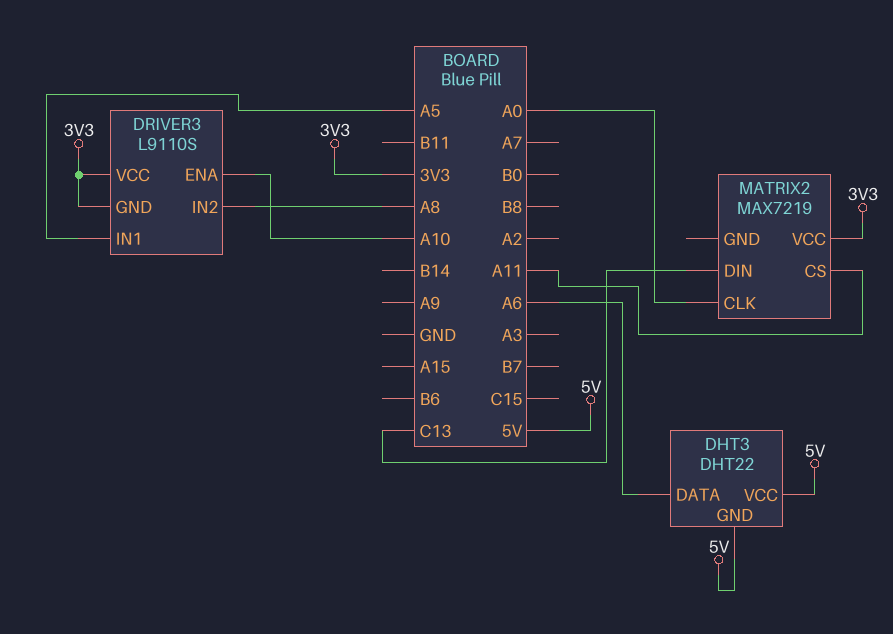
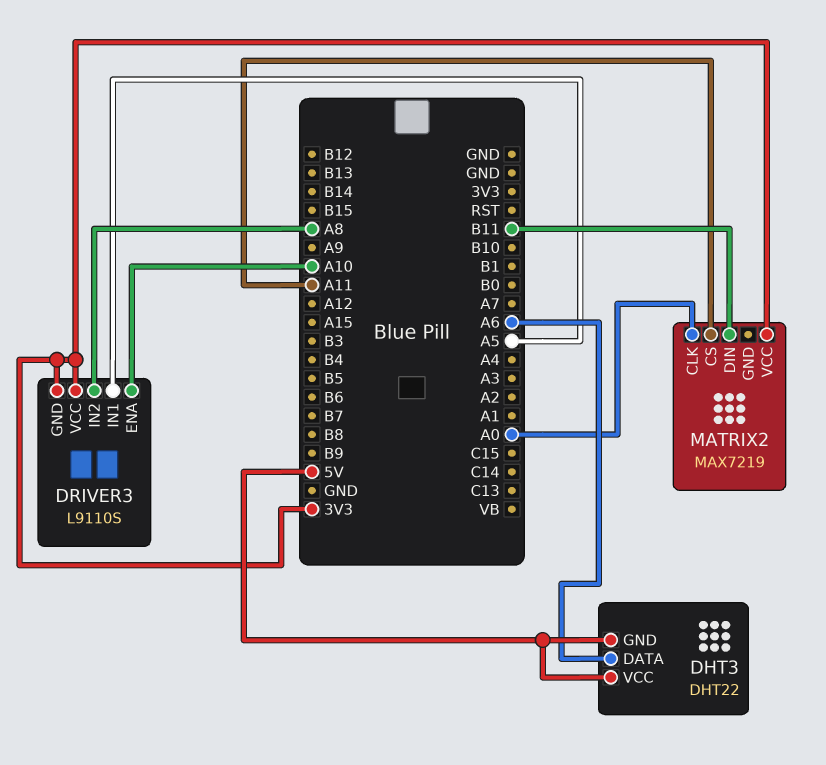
MATRIX2 pin DIN: C13 -> B11

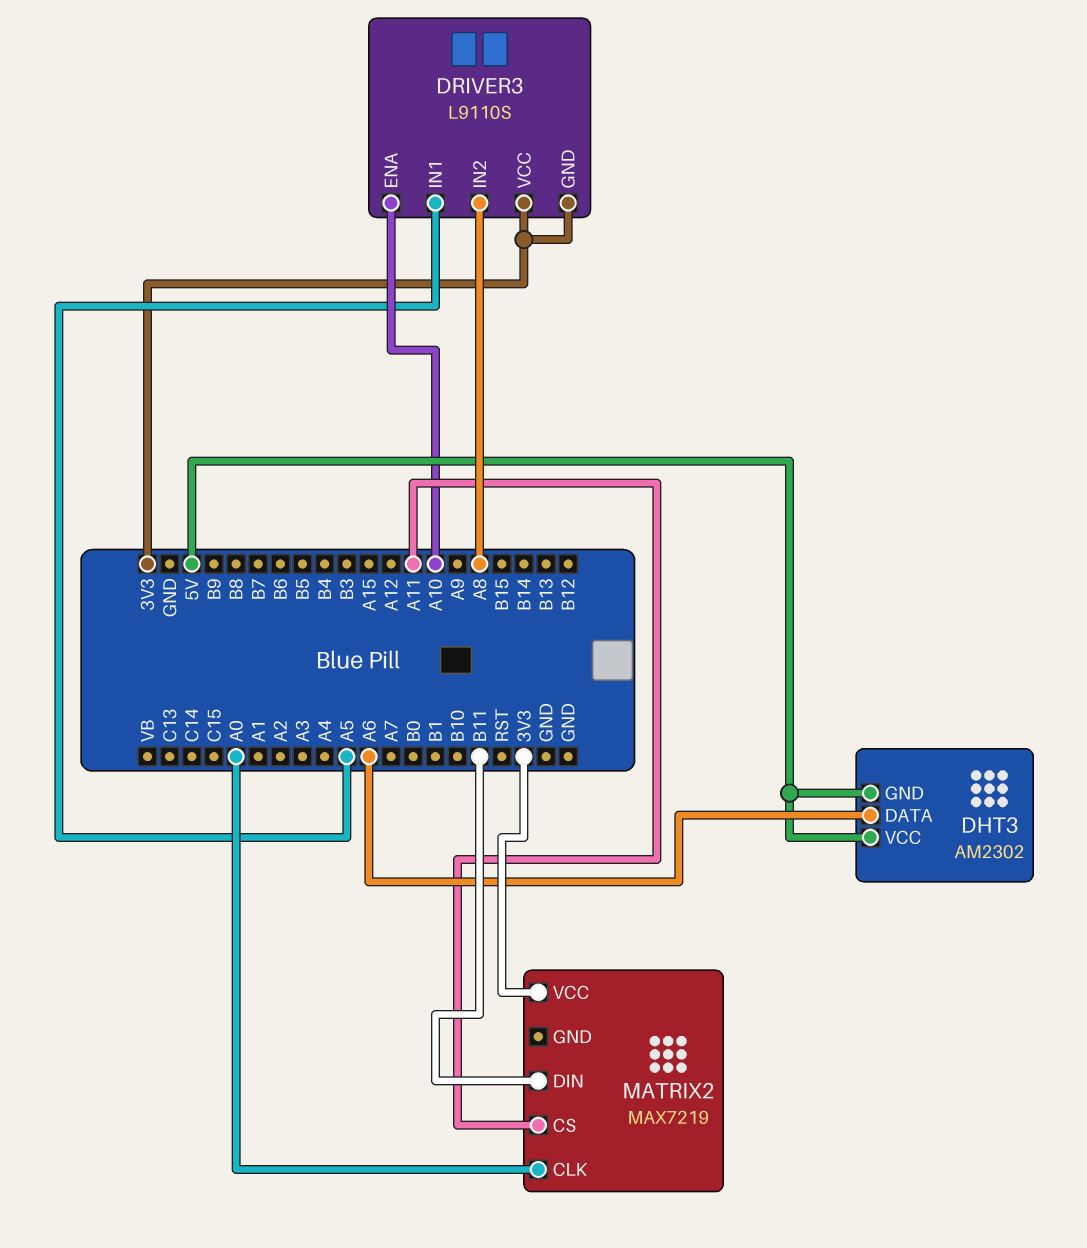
DHT3: DHT22 -> AM2302

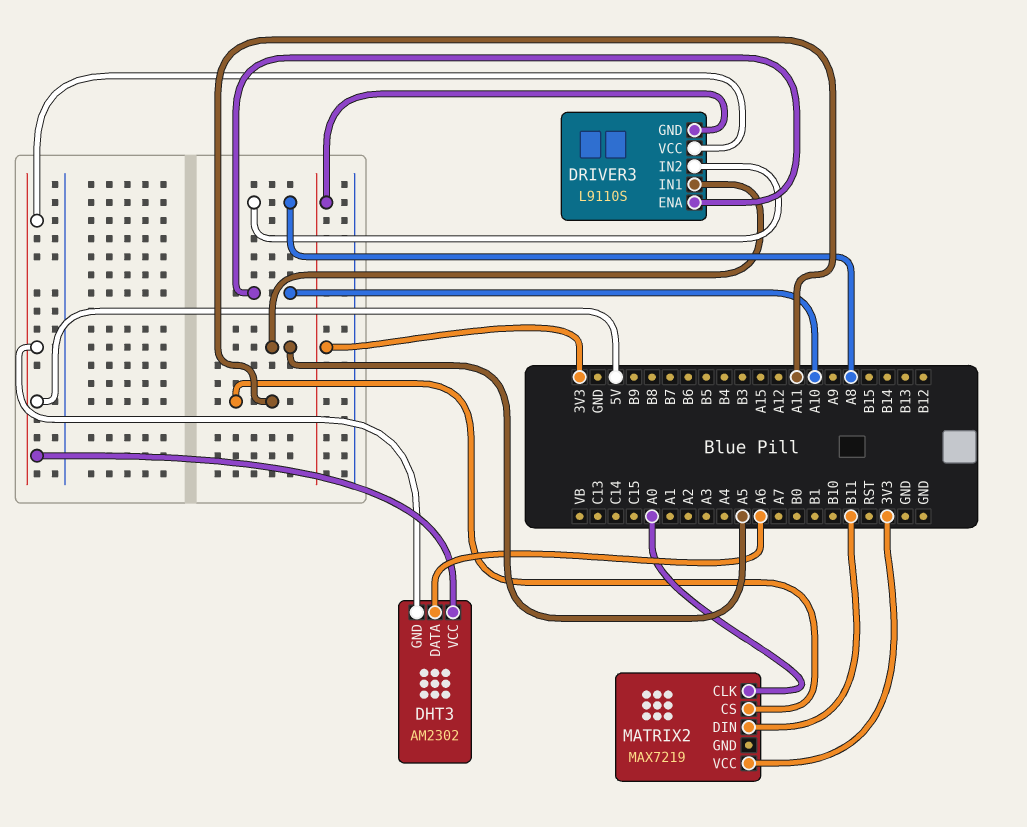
DRIVER3 pin VCC: 3V3 -> 5V

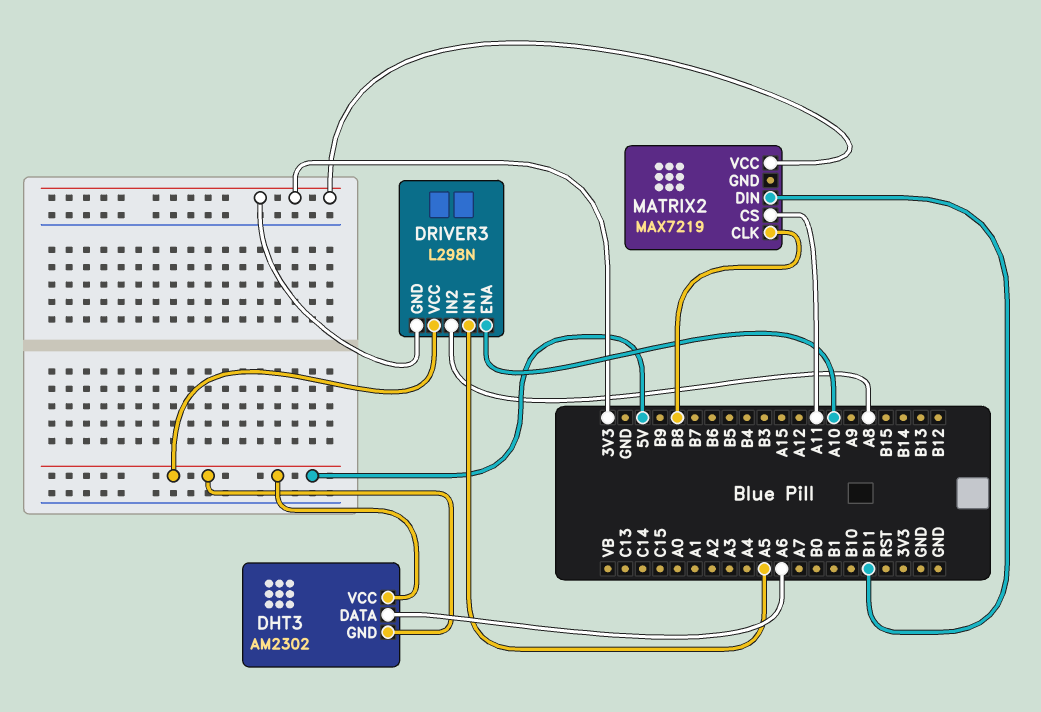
DRIVER3: L9110S -> L298N
MATRIX2 pin CLK: A0 -> B8

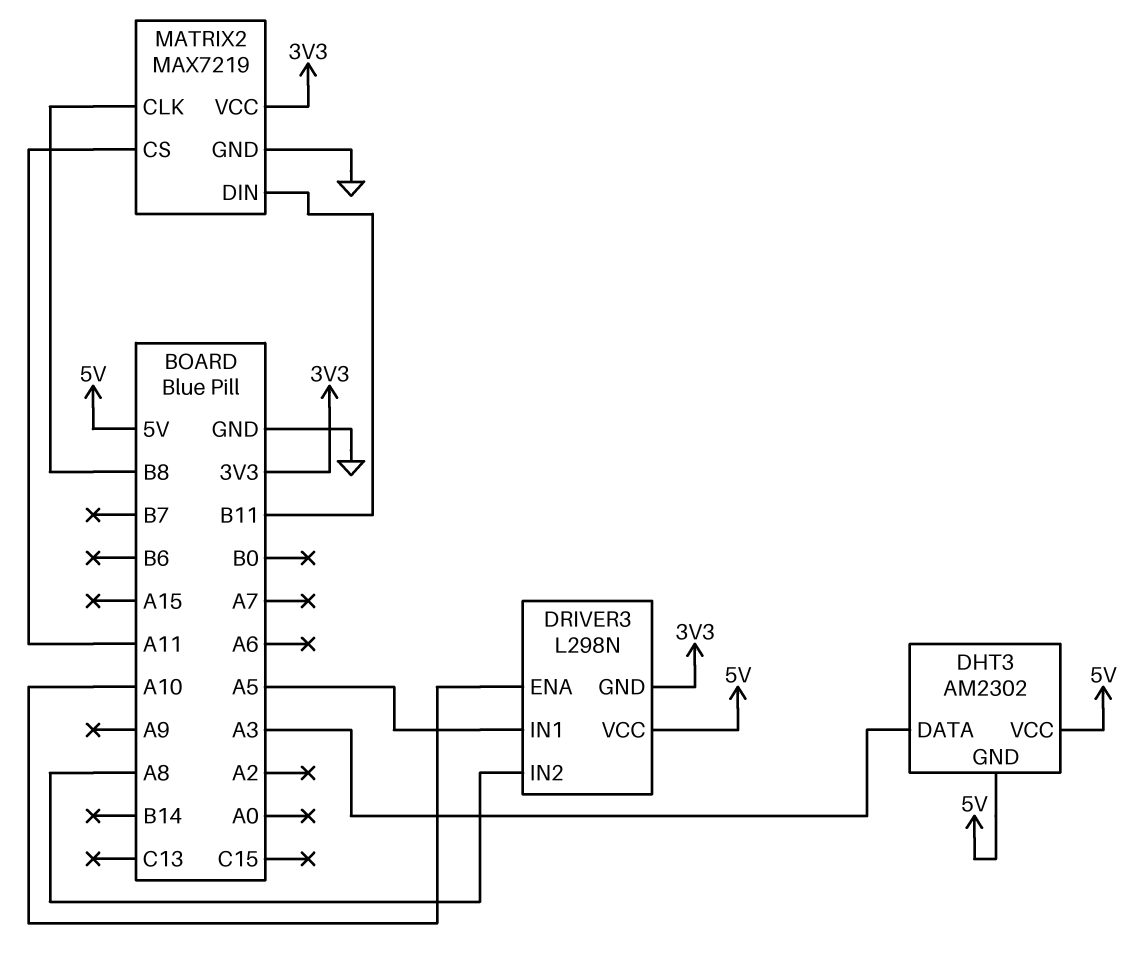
DHT3 pin DATA: A6 -> A3
MATRIX2 pin GND: none -> GND

